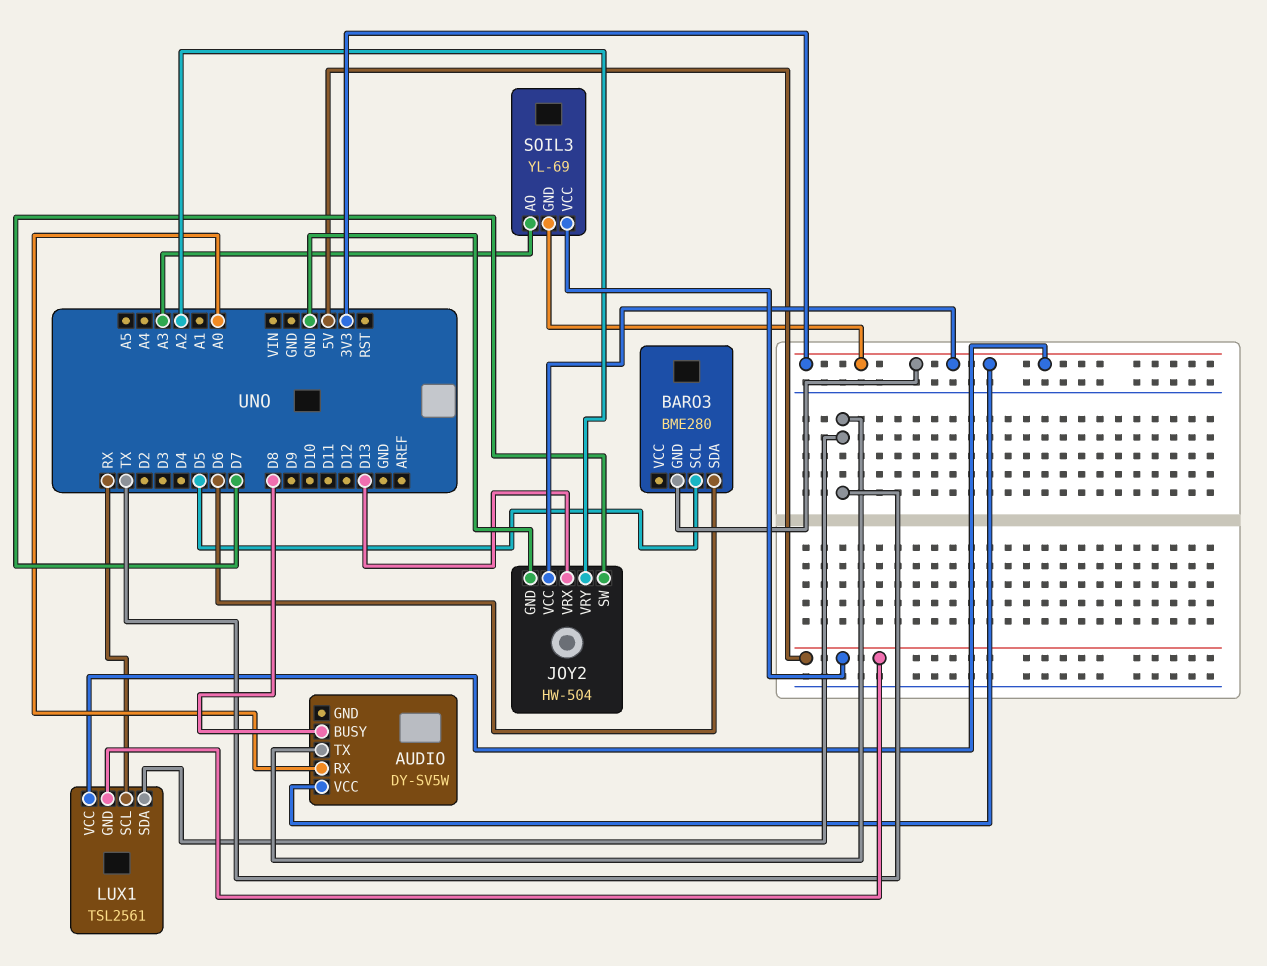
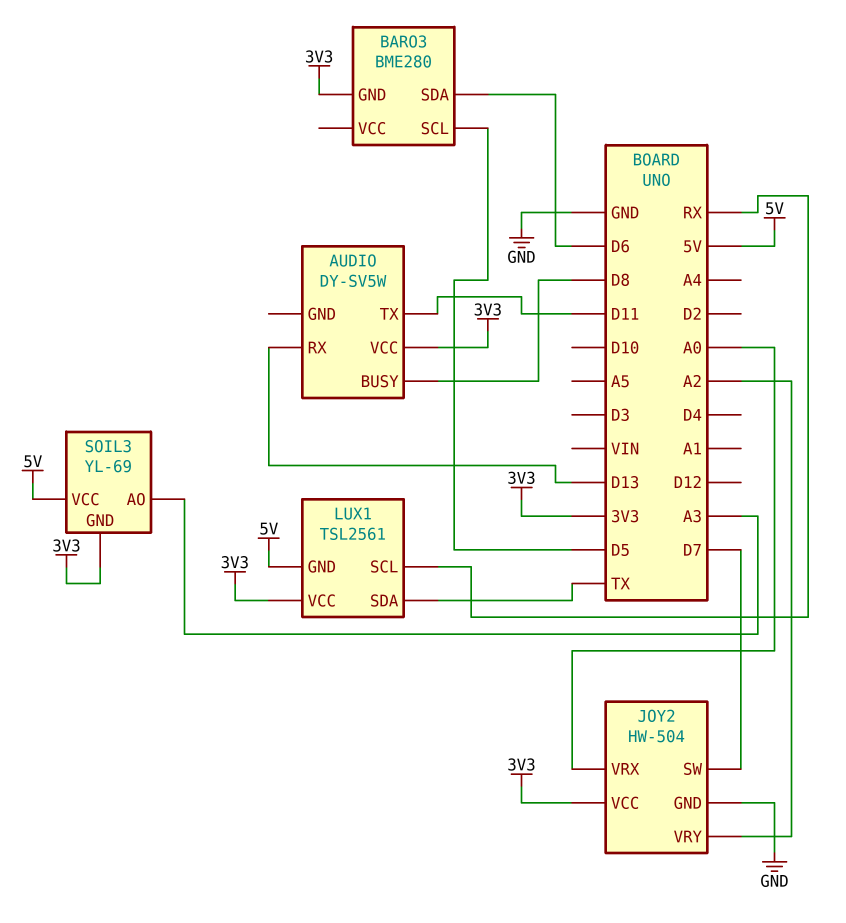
AUDIO pin RX: A0 -> D13
AUDIO pin TX: TX -> D11
JOY2 pin VRX: D13 -> A0

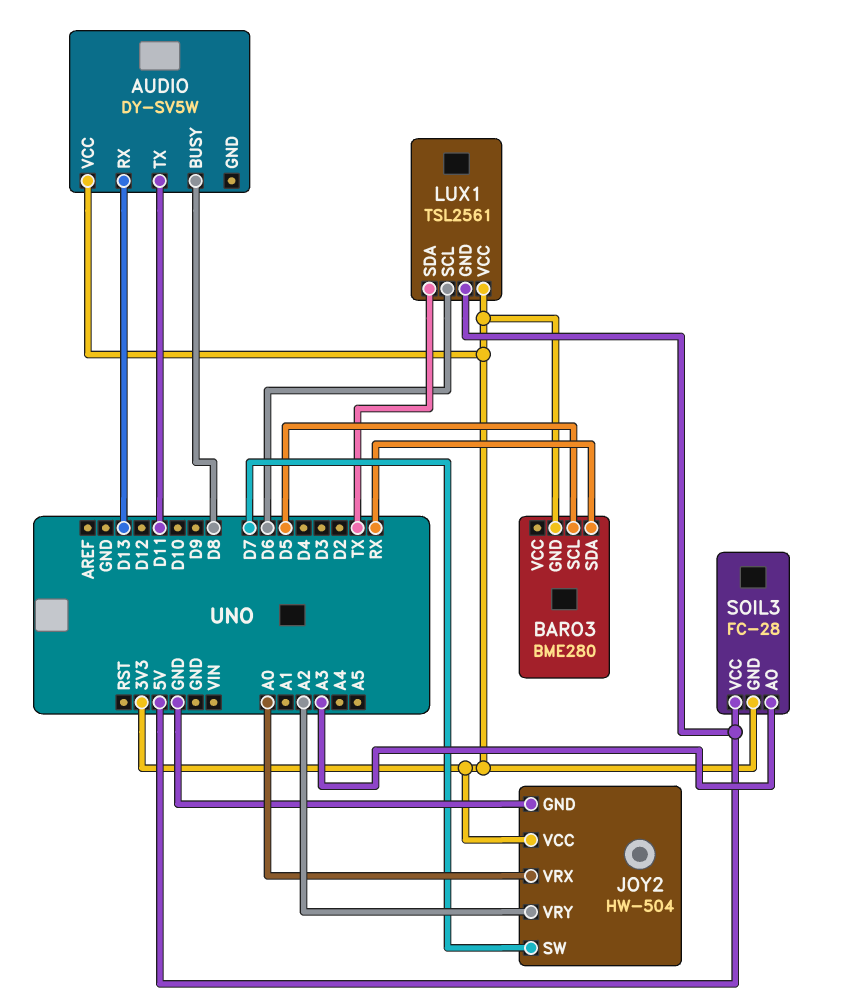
BARO3 pin SDA: D6 -> RX
LUX1 pin SCL: RX -> D6
SOIL3: YL-69 -> FC-28

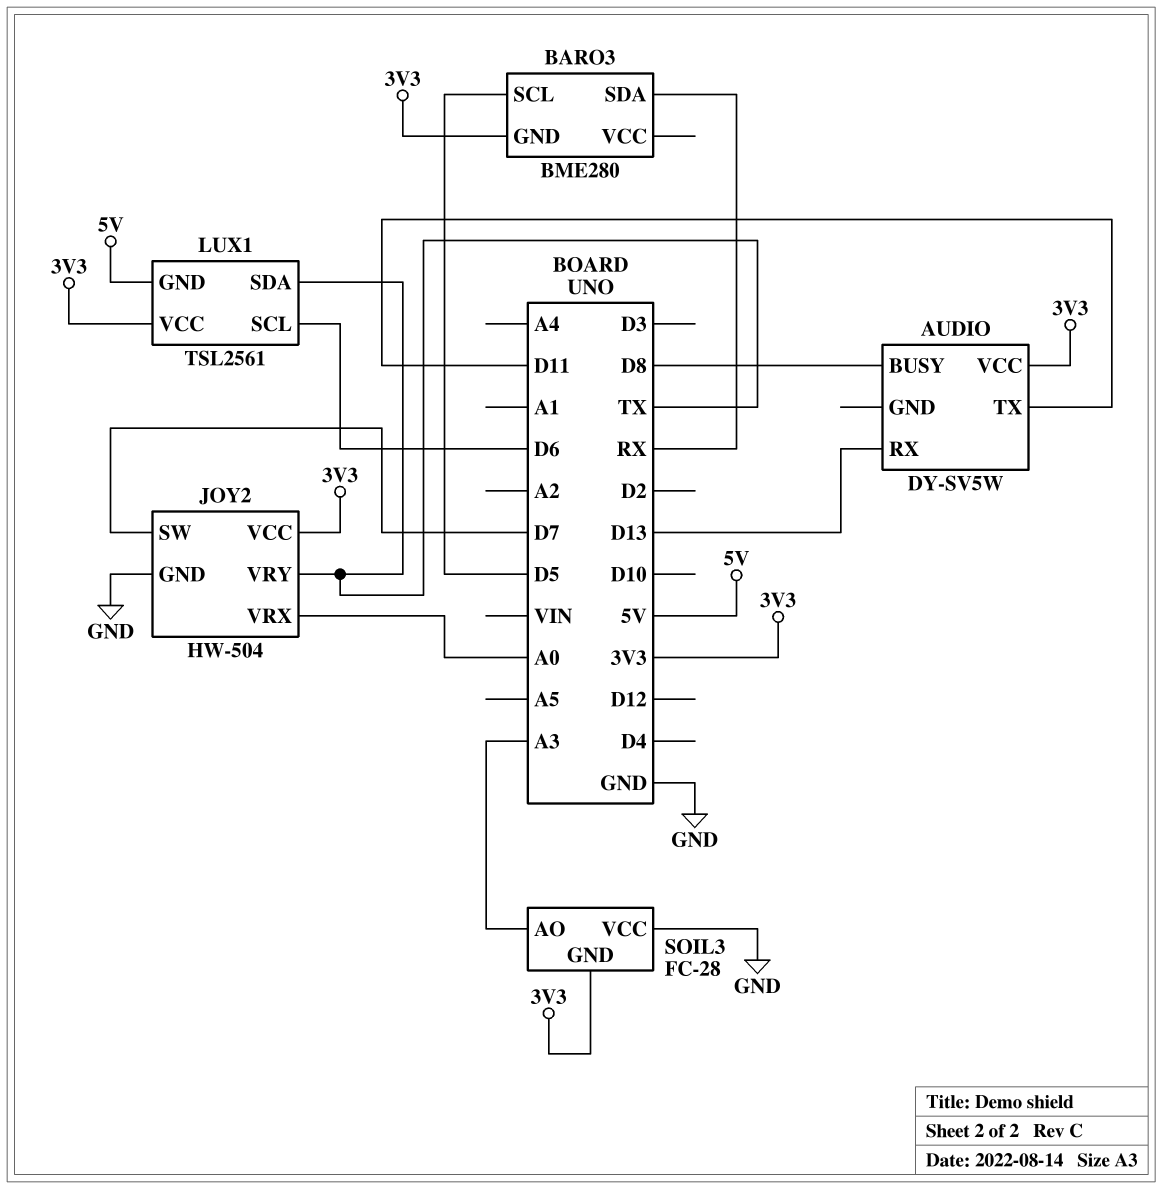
JOY2 pin VRY: A2 -> TX
SOIL3 pin VCC: 5V -> GND

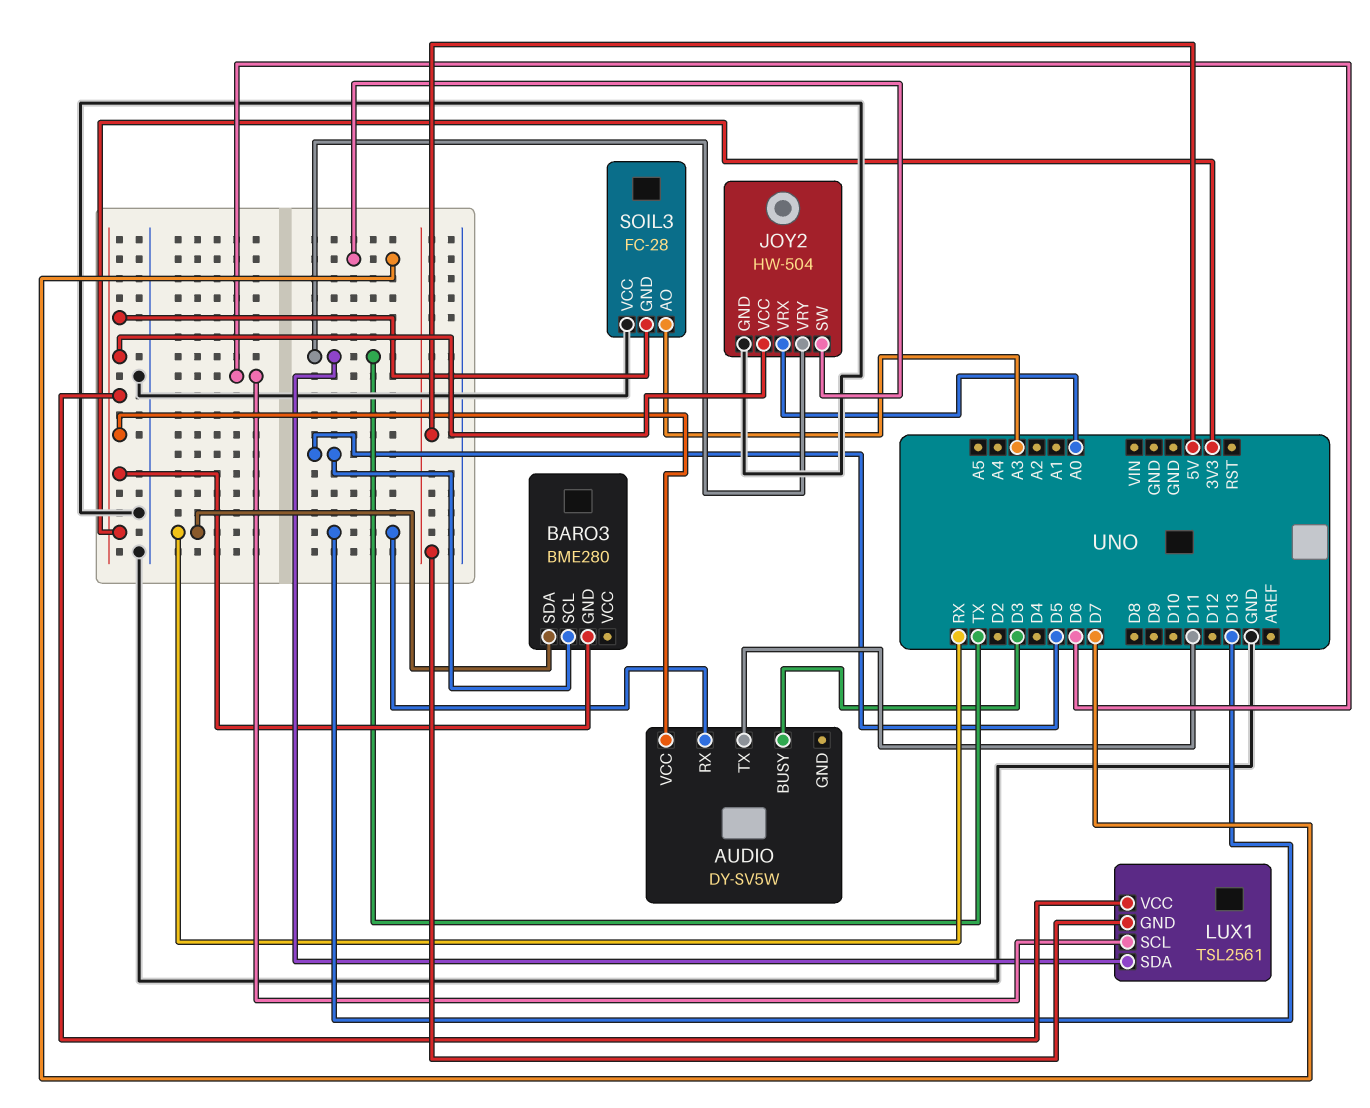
AUDIO pin BUSY: D8 -> D3

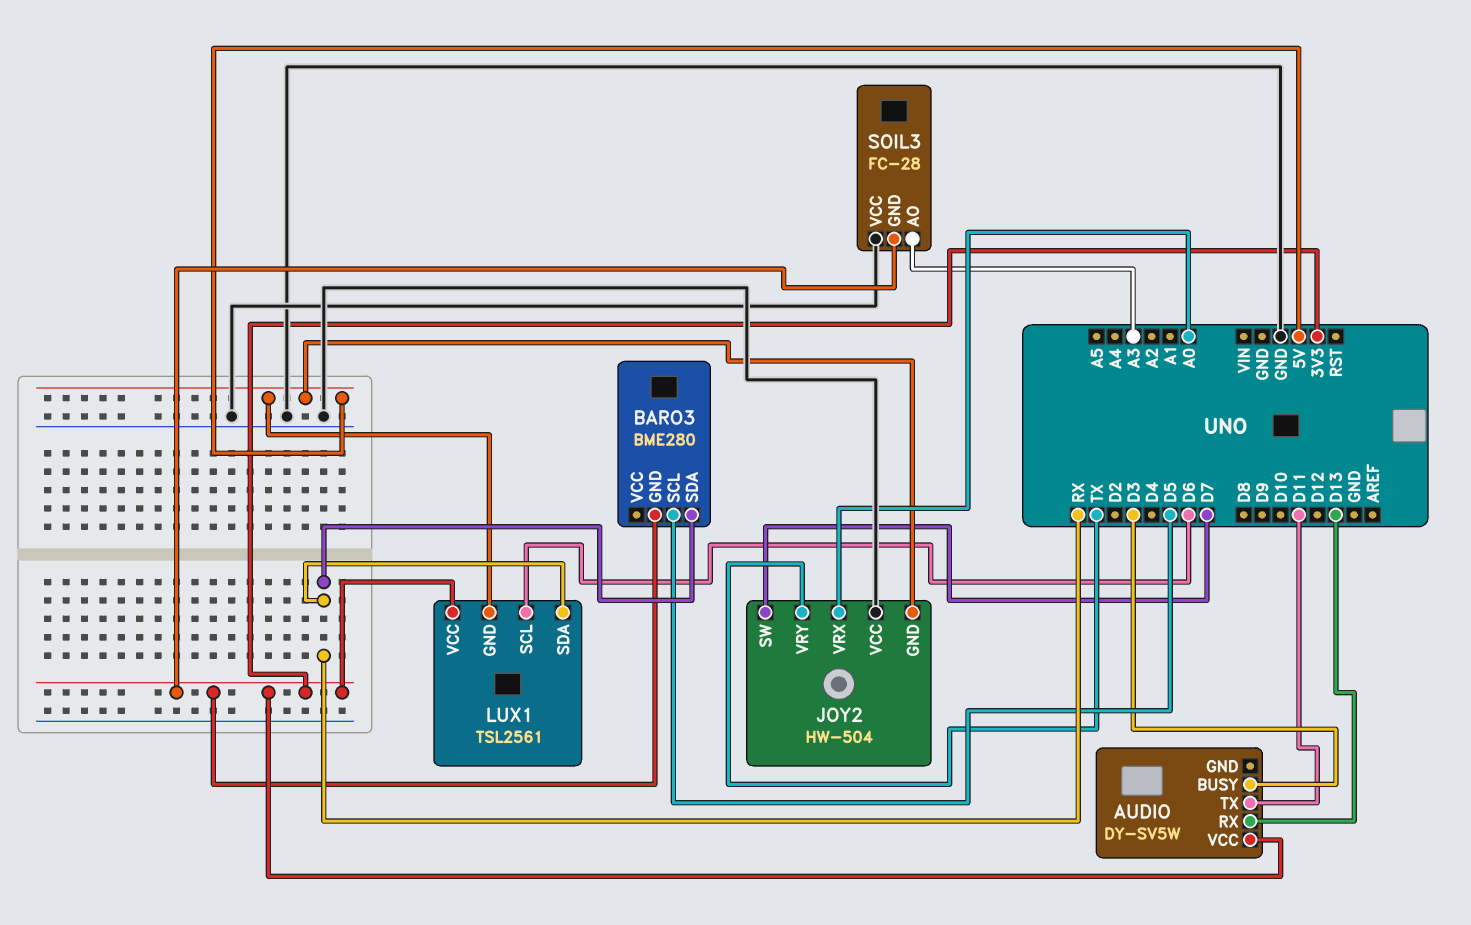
JOY2 pin GND: GND -> 5V
JOY2 pin VCC: 3V3 -> GND
LUX1 pin SDA: TX -> RX

